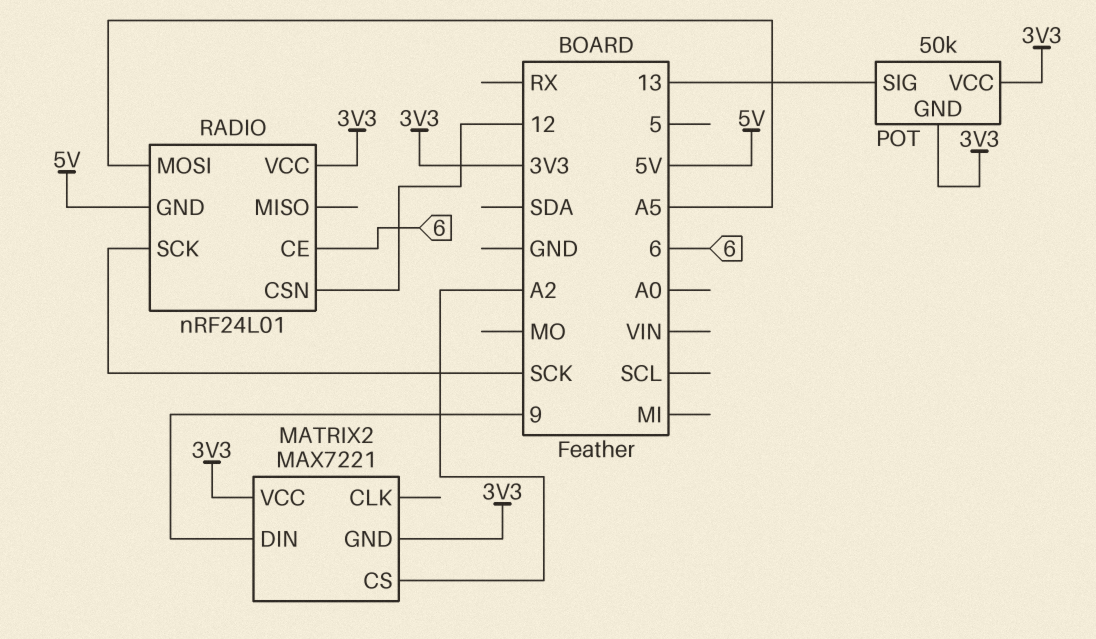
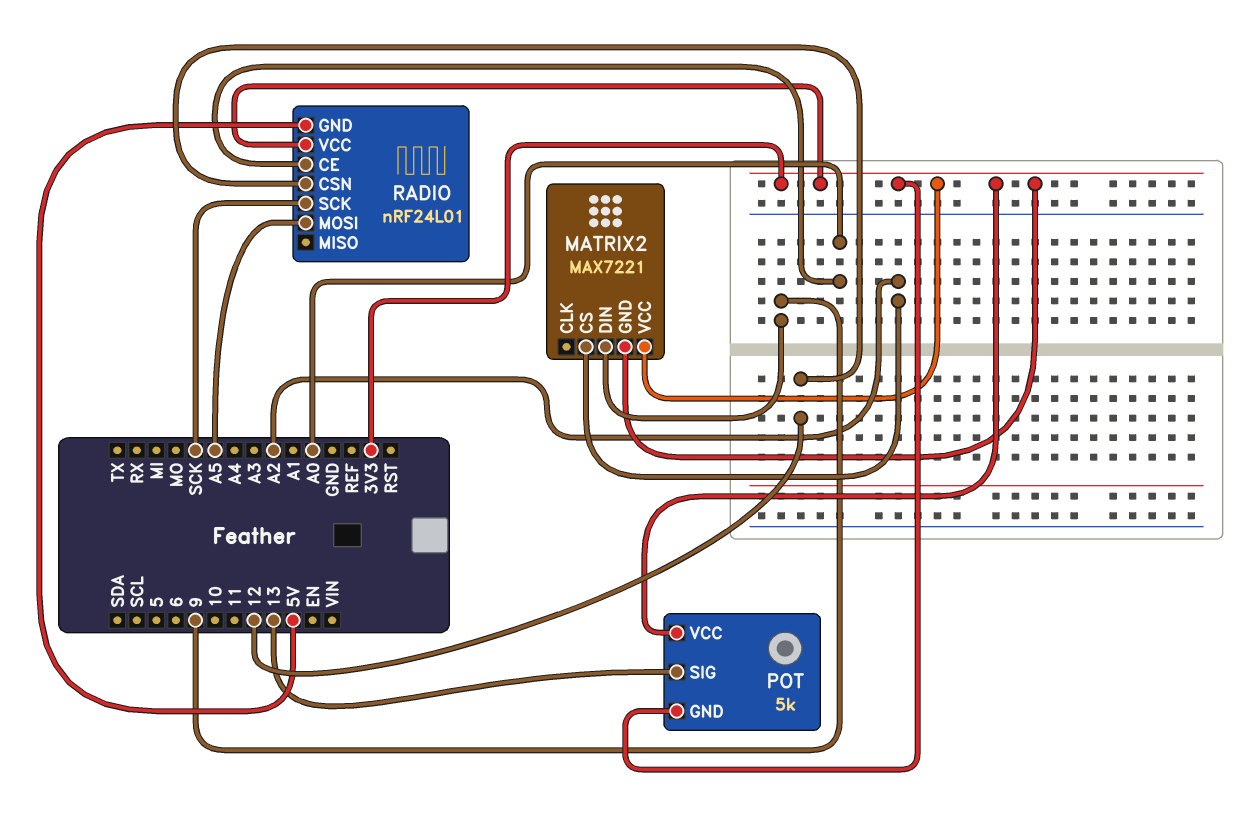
POT: 50k -> 5k
RADIO pin CE: 6 -> A0

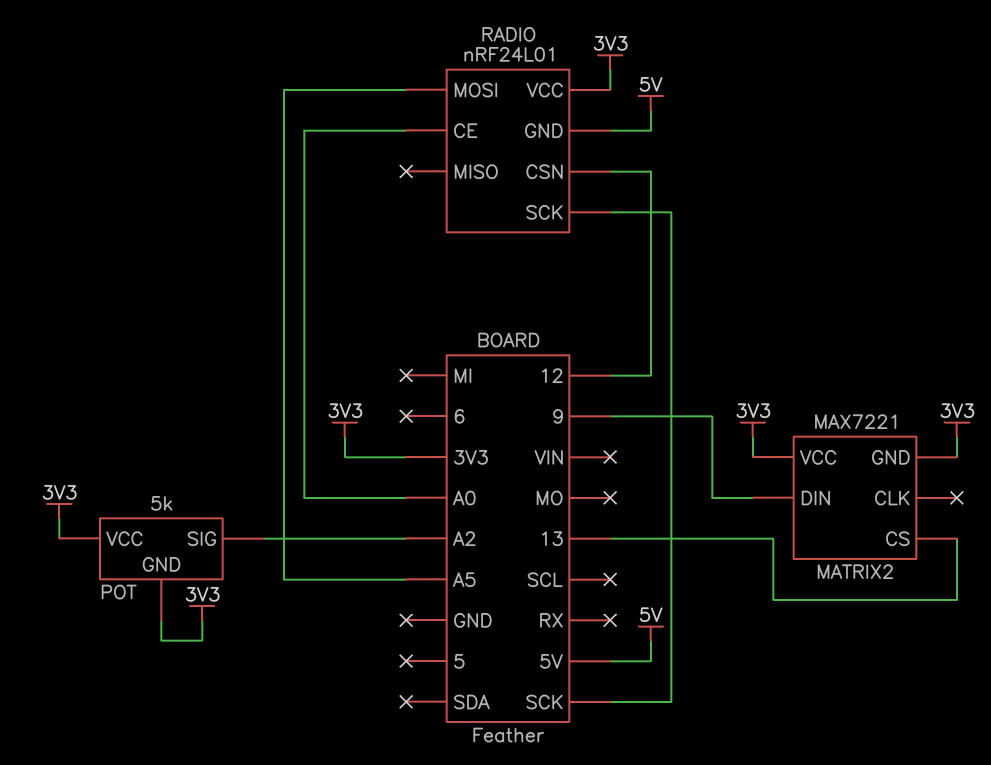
MATRIX2 pin CS: A2 -> 13
POT pin SIG: 13 -> A2

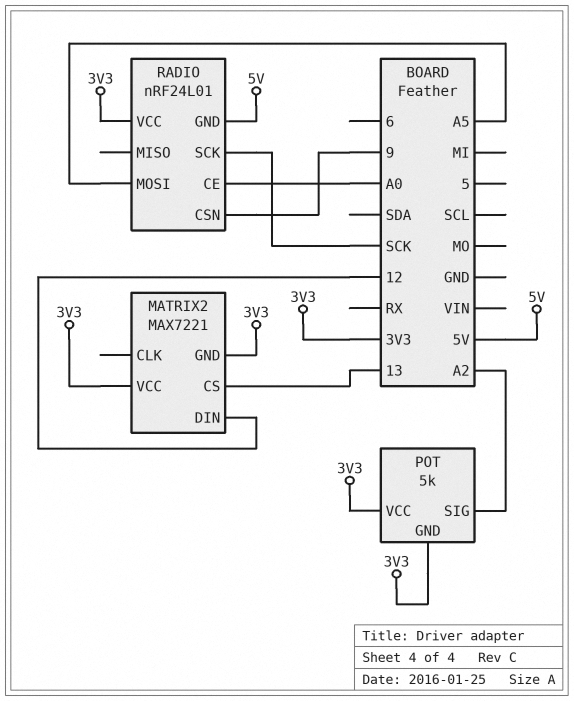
MATRIX2 pin DIN: 9 -> 12
RADIO pin CSN: 12 -> 9

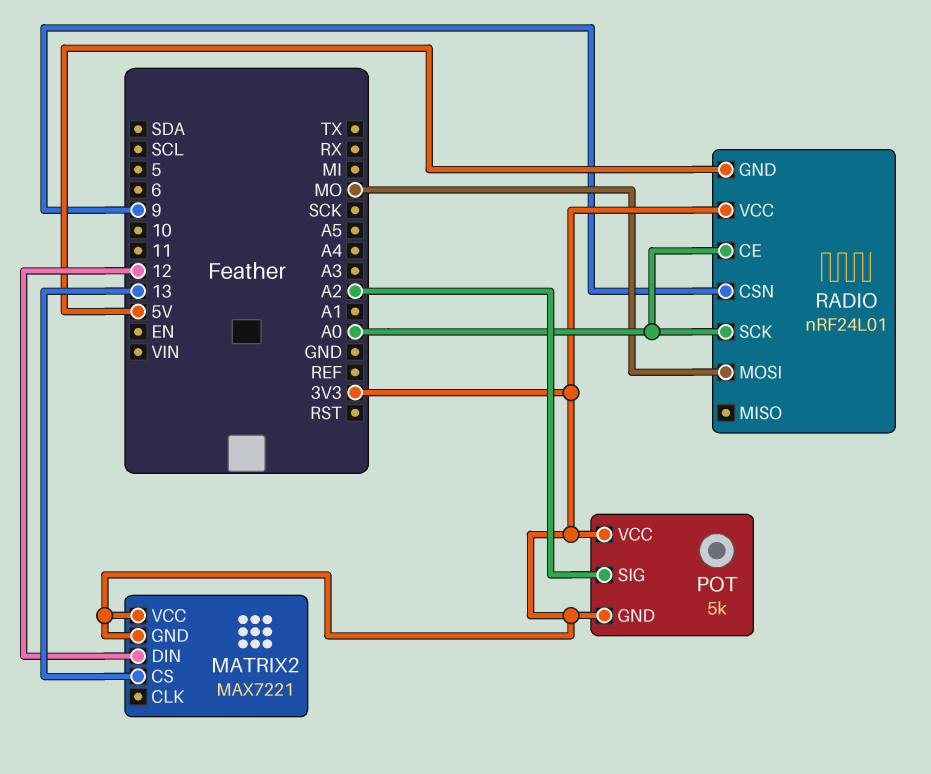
RADIO pin MOSI: A5 -> MO
RADIO pin SCK: SCK -> A0

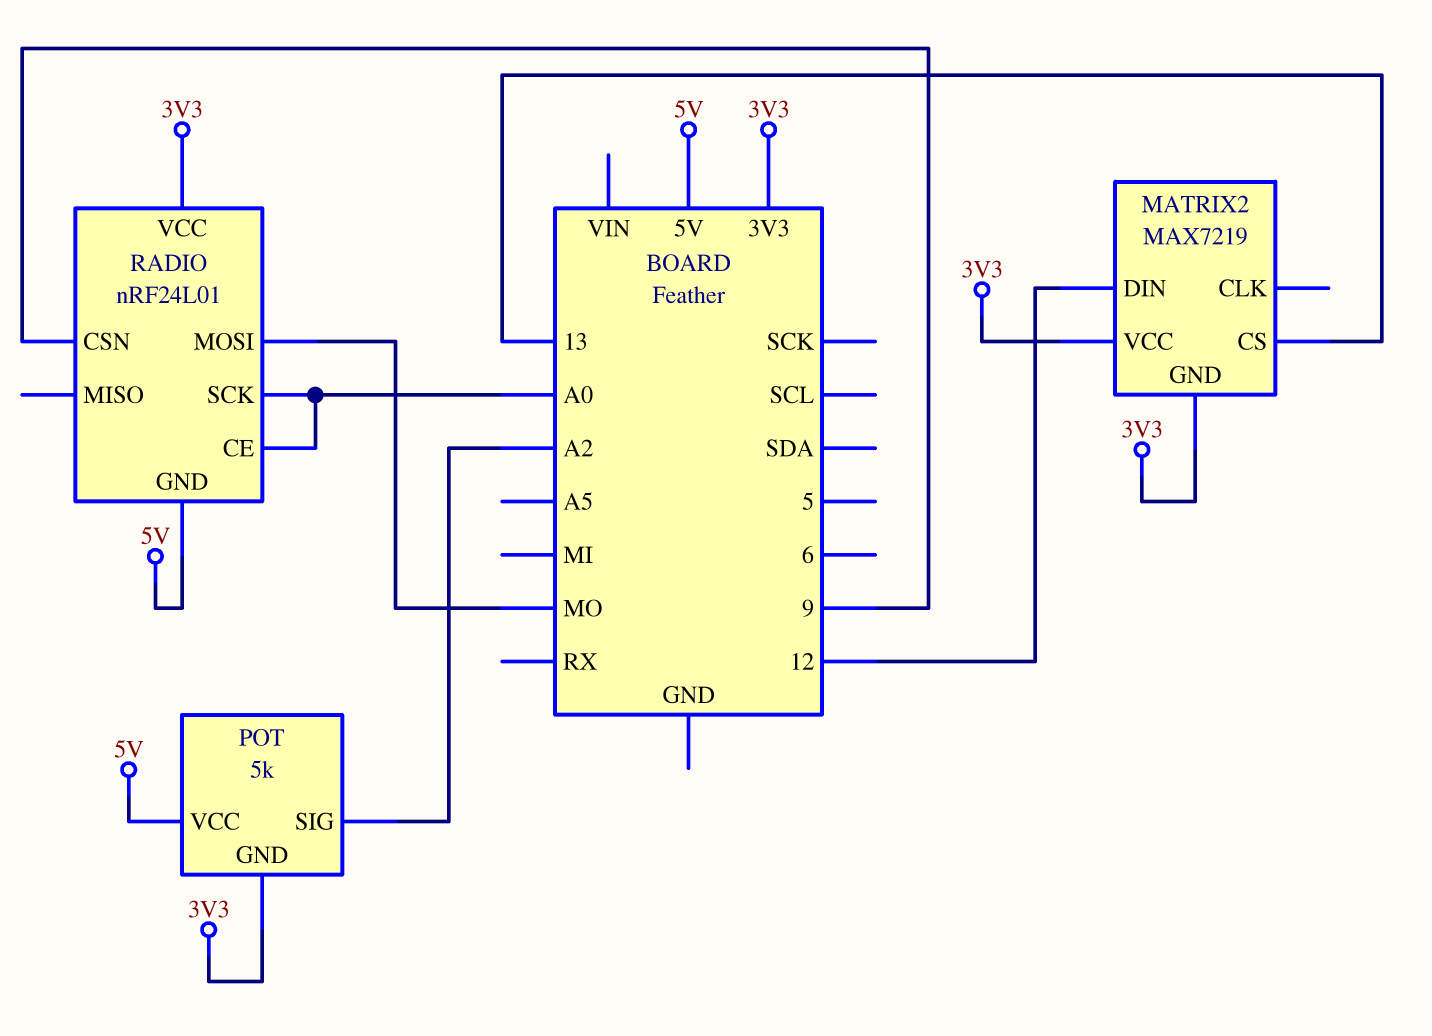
MATRIX2: MAX7221 -> MAX7219
POT pin VCC: 3V3 -> 5V

